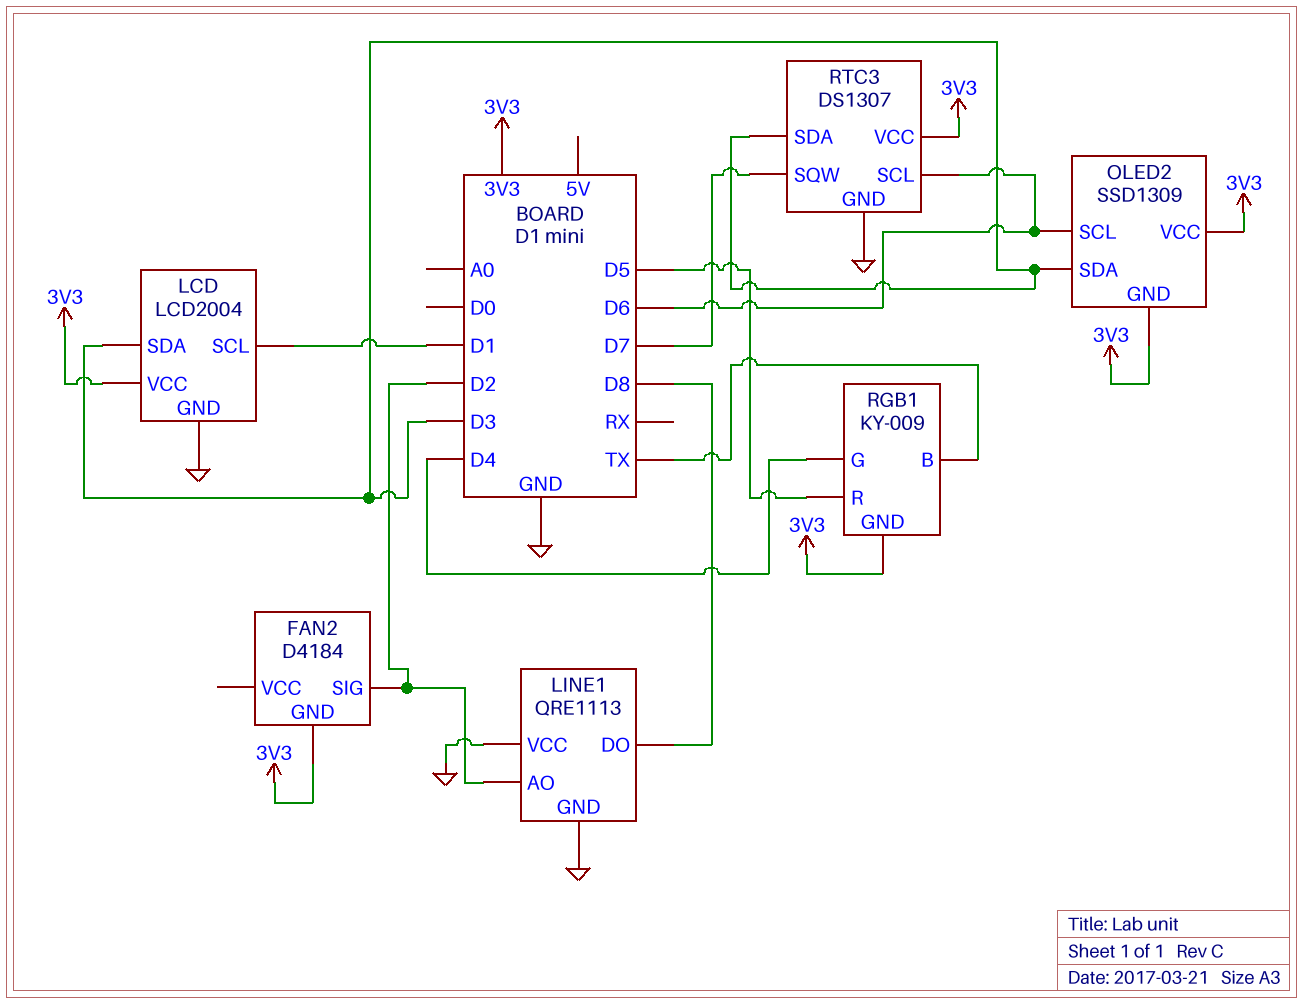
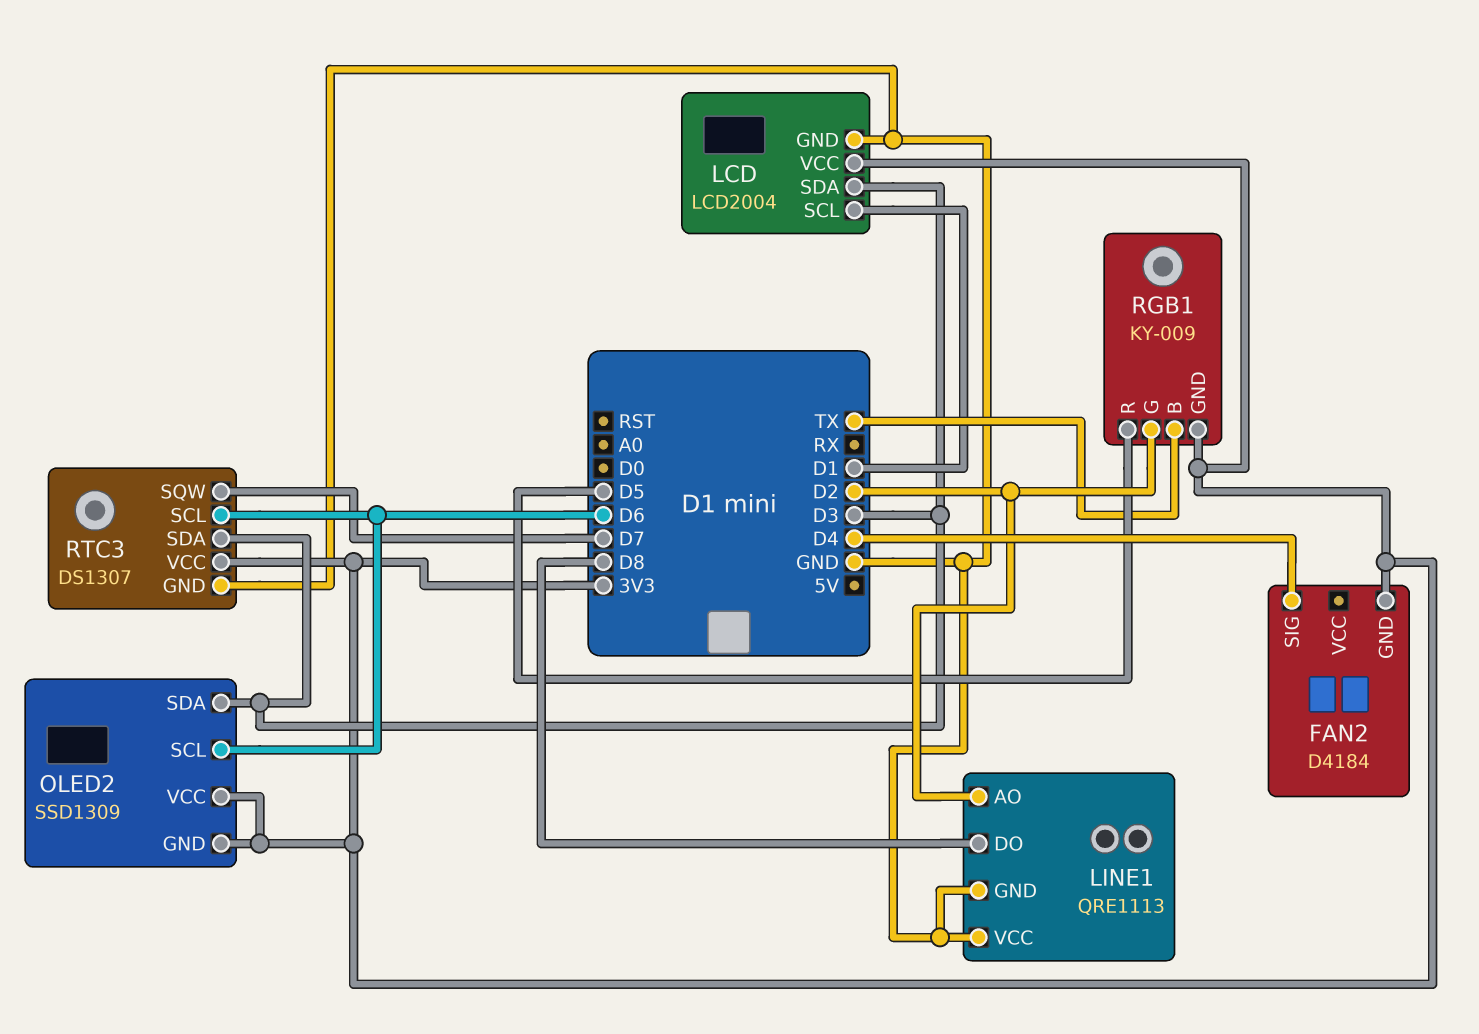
FAN2 pin SIG: D2 -> D4
RGB1 pin G: D4 -> D2

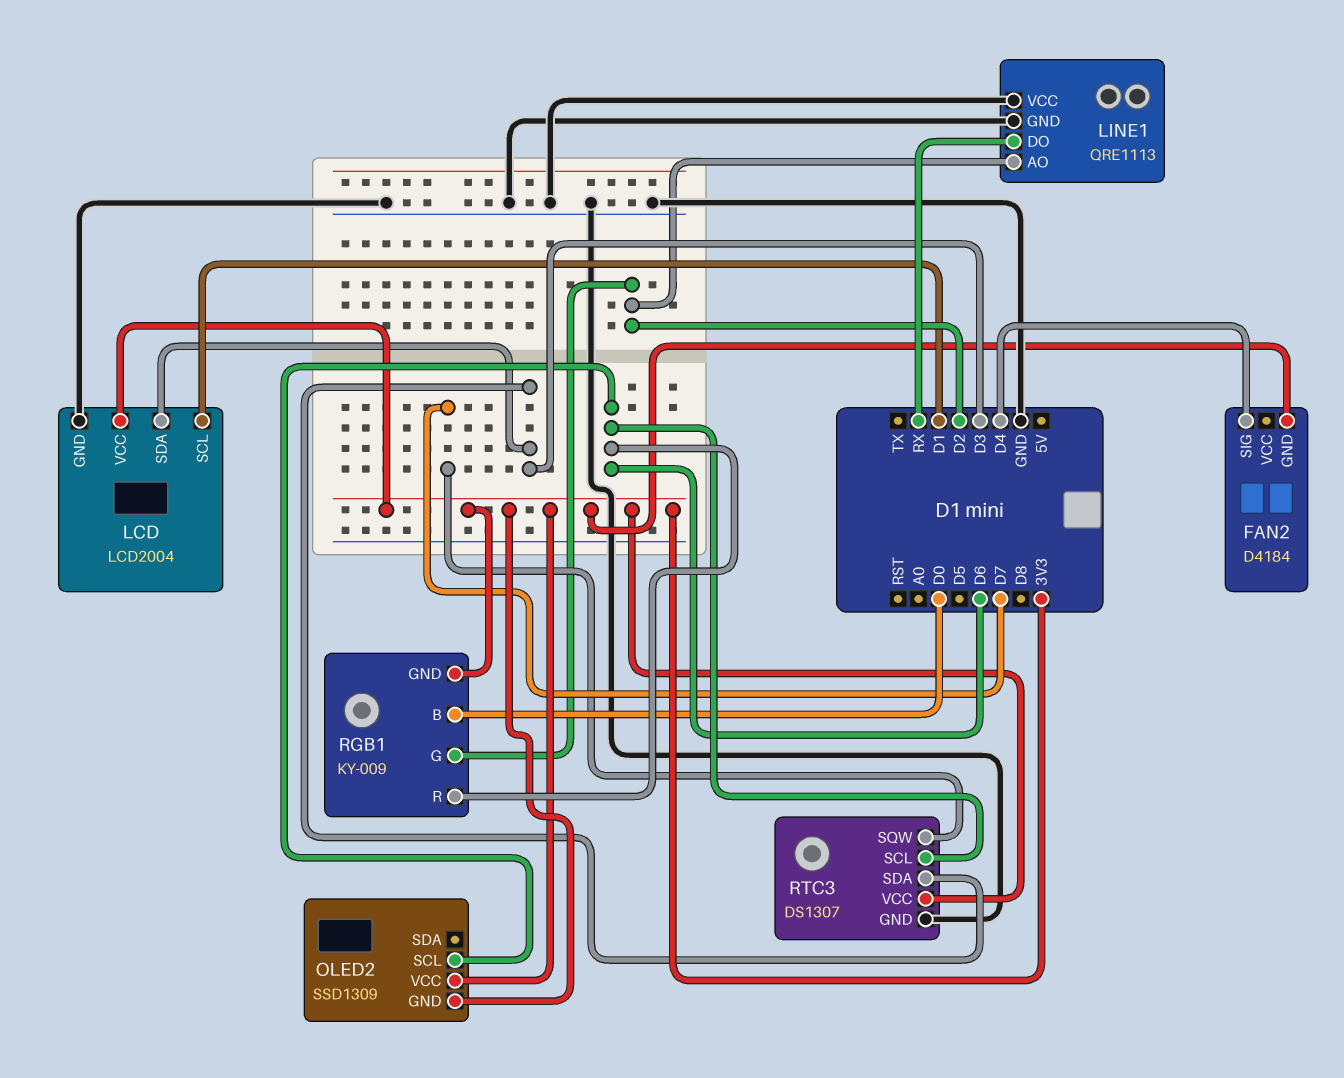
LINE1 pin DO: D8 -> RX
OLED2 pin SDA: D3 -> none
RGB1 pin B: TX -> D0
RGB1 pin R: D5 -> D6

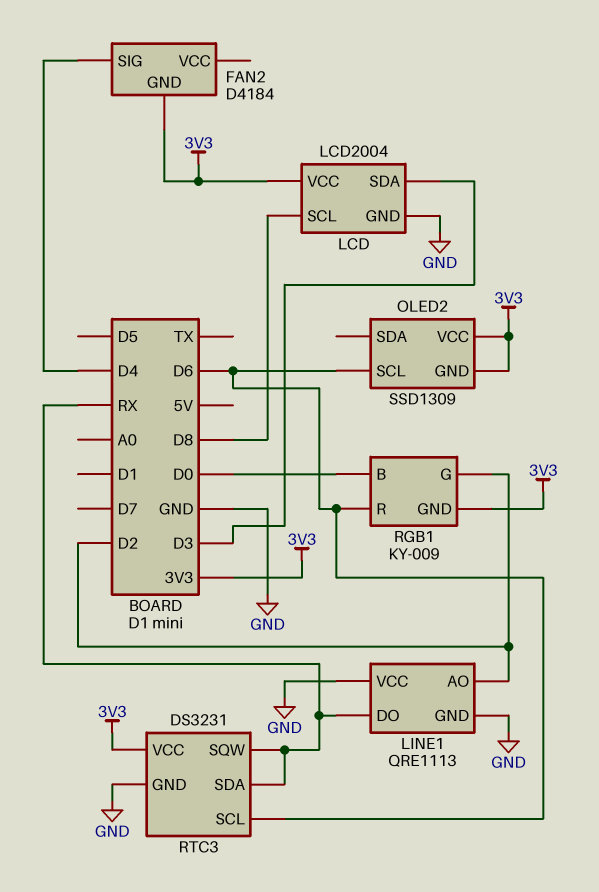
LCD pin SCL: D1 -> D8
RTC3: DS1307 -> DS3231
RTC3 pin SDA: D3 -> RX
RTC3 pin SQW: D7 -> RX

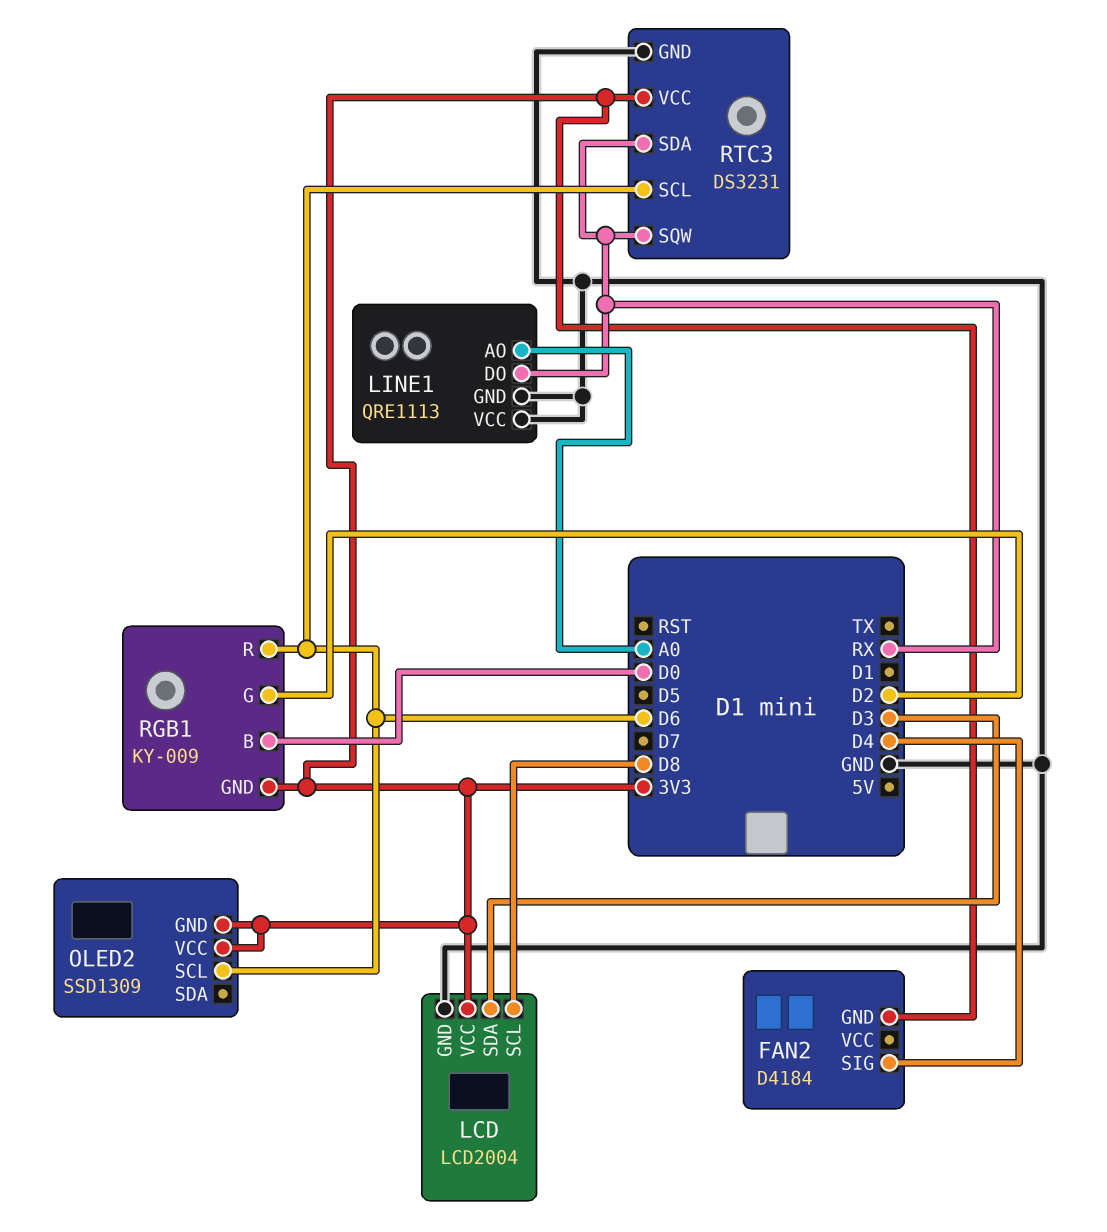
LINE1 pin AO: D2 -> A0

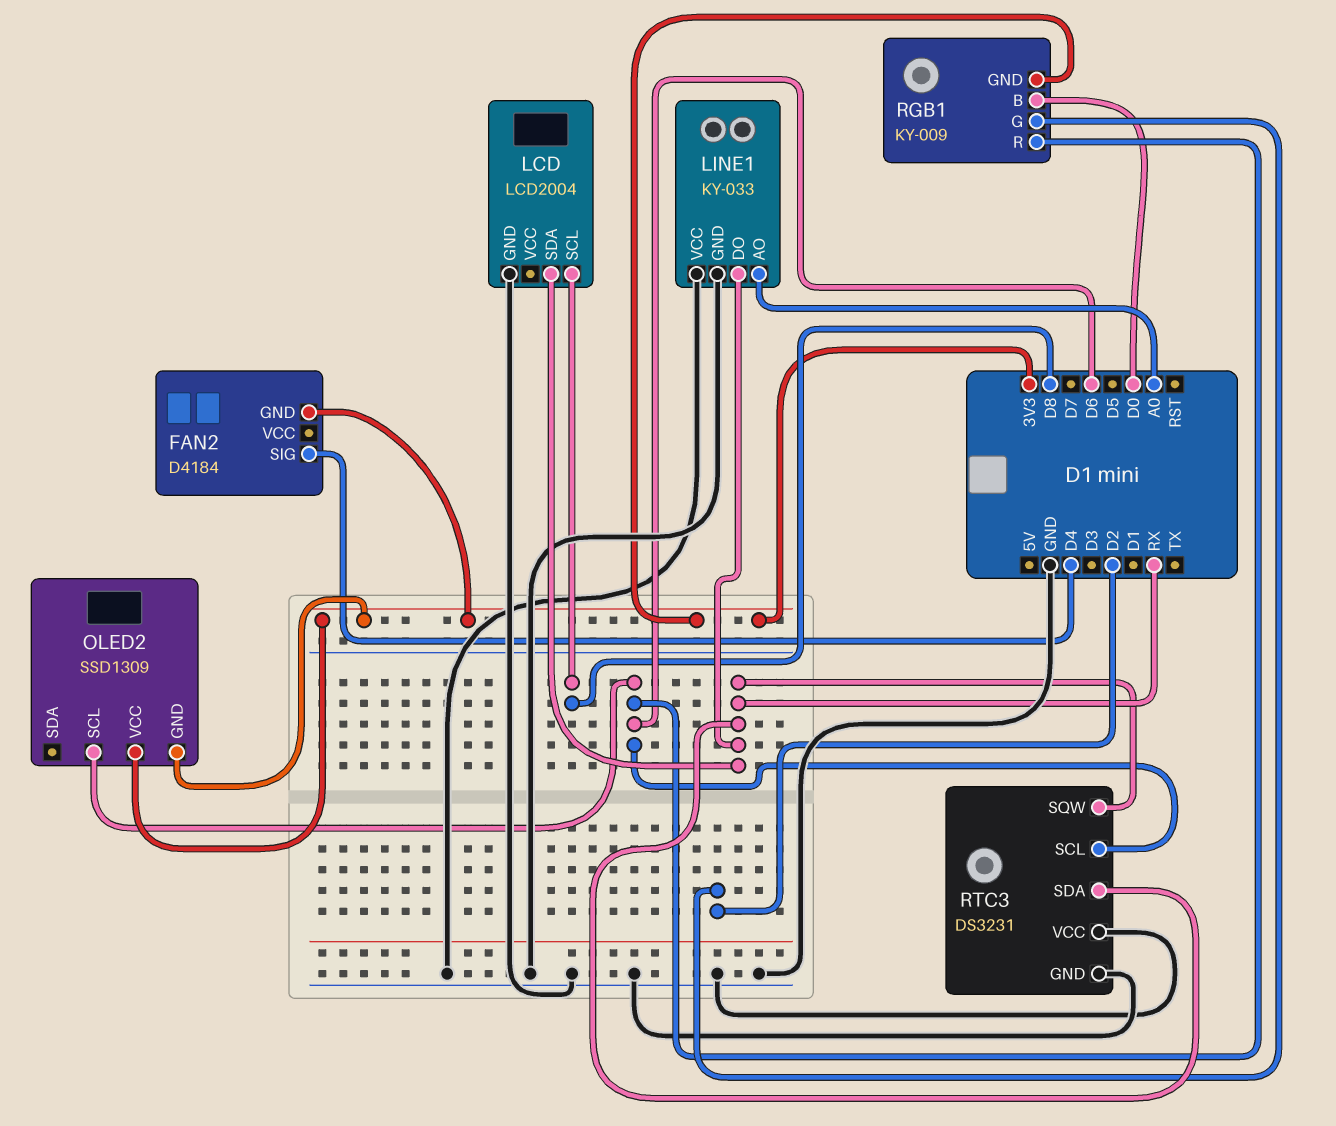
LCD pin SDA: D3 -> RX
LCD pin VCC: 3V3 -> none
LINE1: QRE1113 -> KY-033
RTC3 pin VCC: 3V3 -> GND

